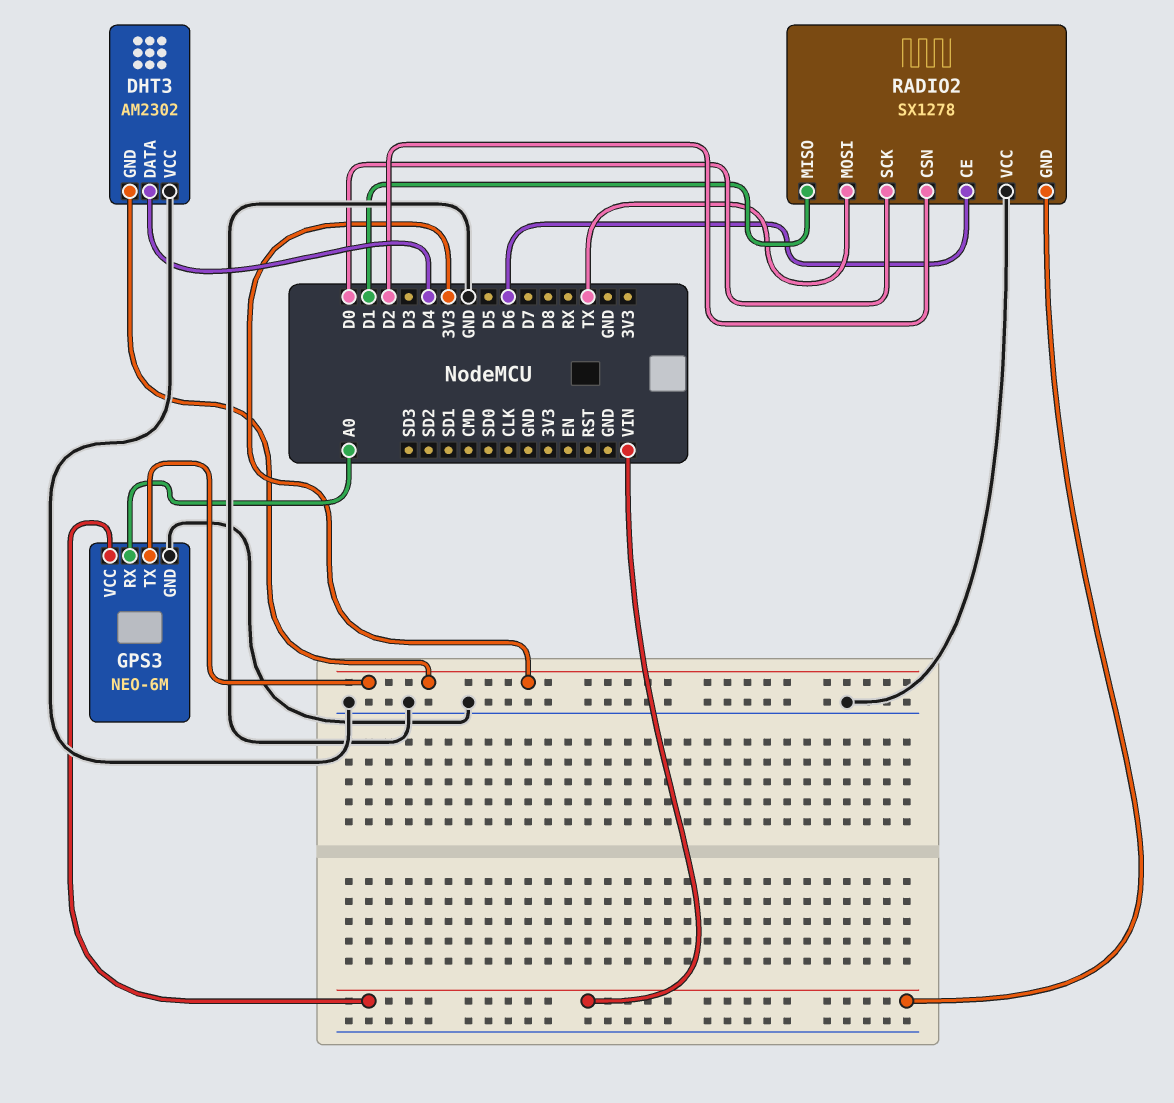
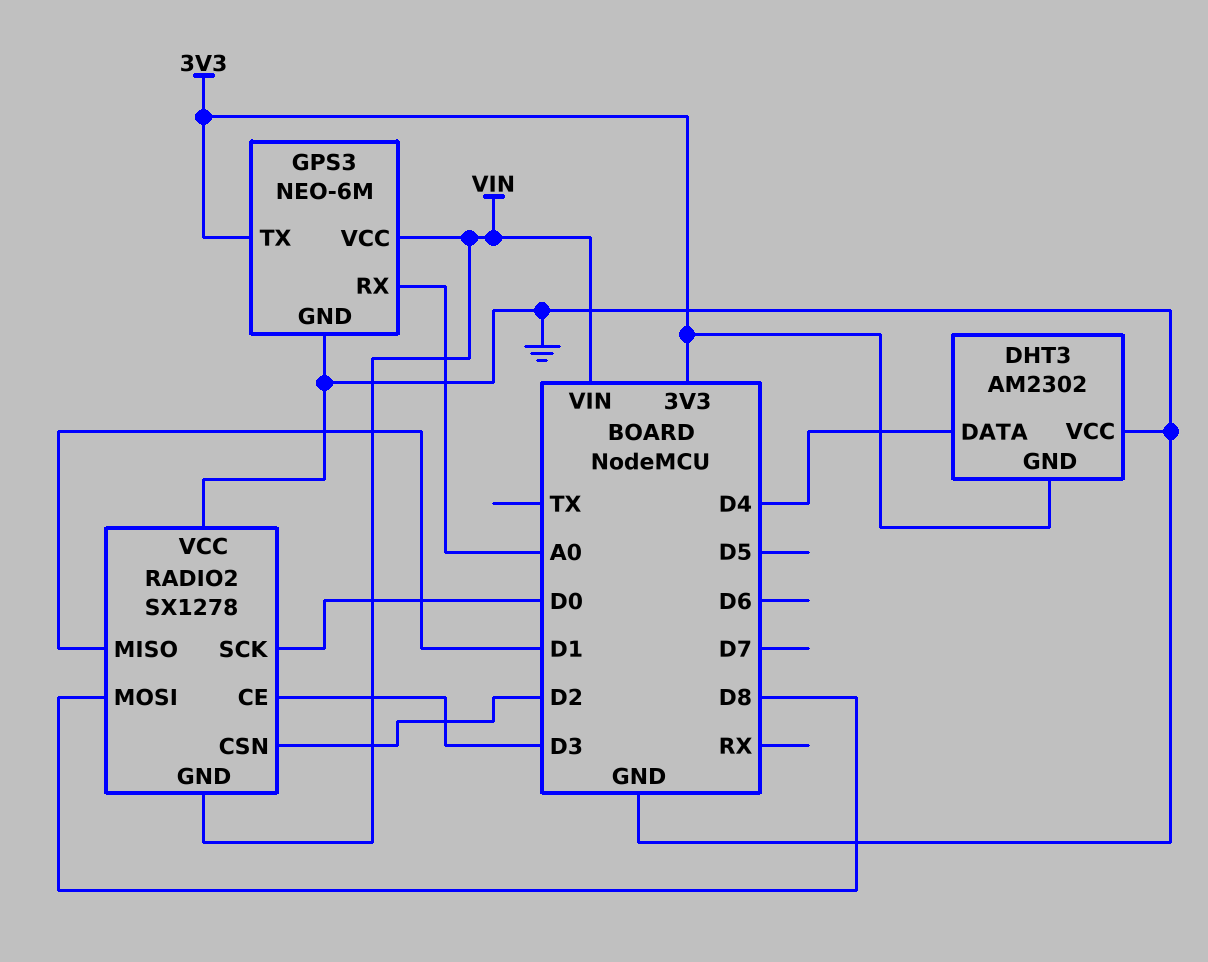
RADIO2 pin CE: D6 -> D3
RADIO2 pin MOSI: TX -> D8

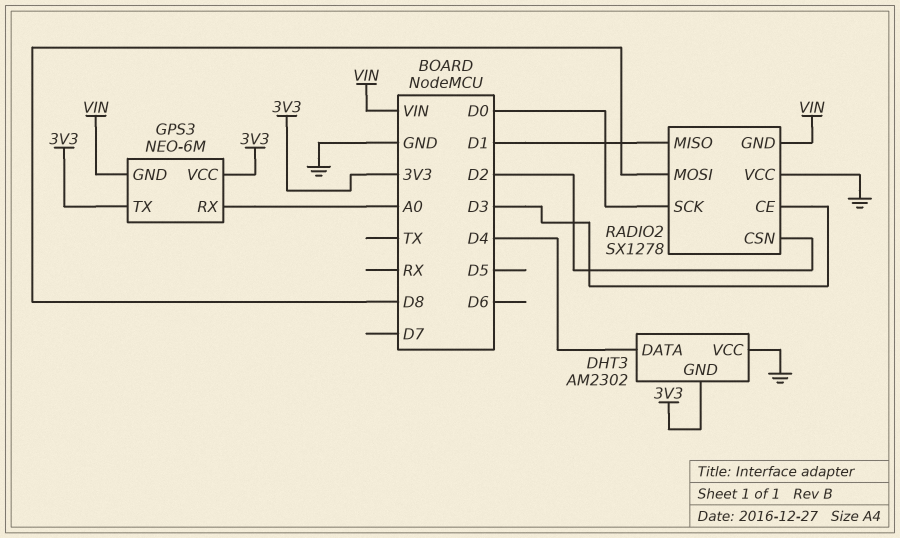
GPS3 pin GND: GND -> VIN
GPS3 pin VCC: VIN -> 3V3

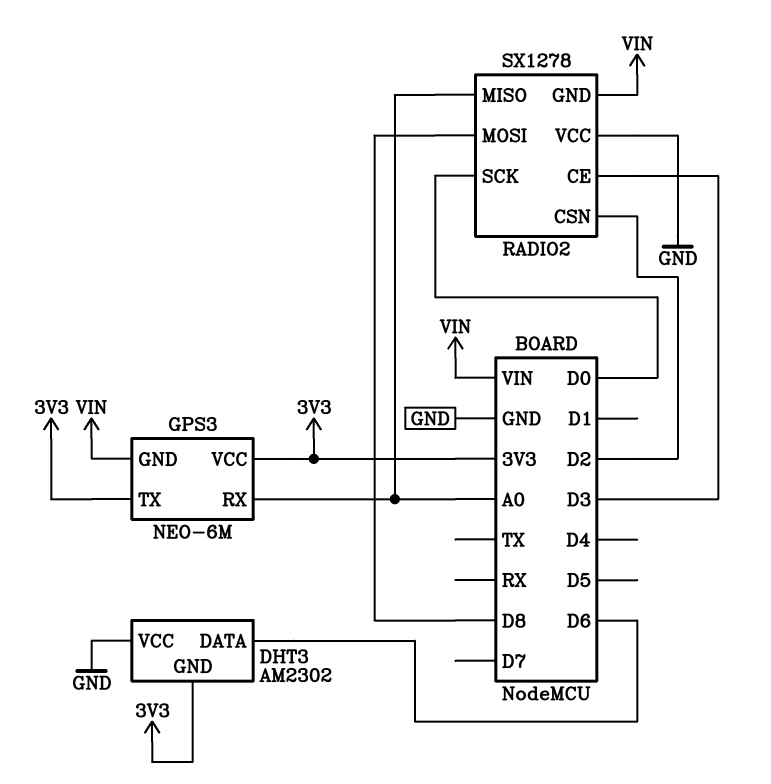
DHT3 pin DATA: D4 -> D6
RADIO2 pin MISO: D1 -> A0

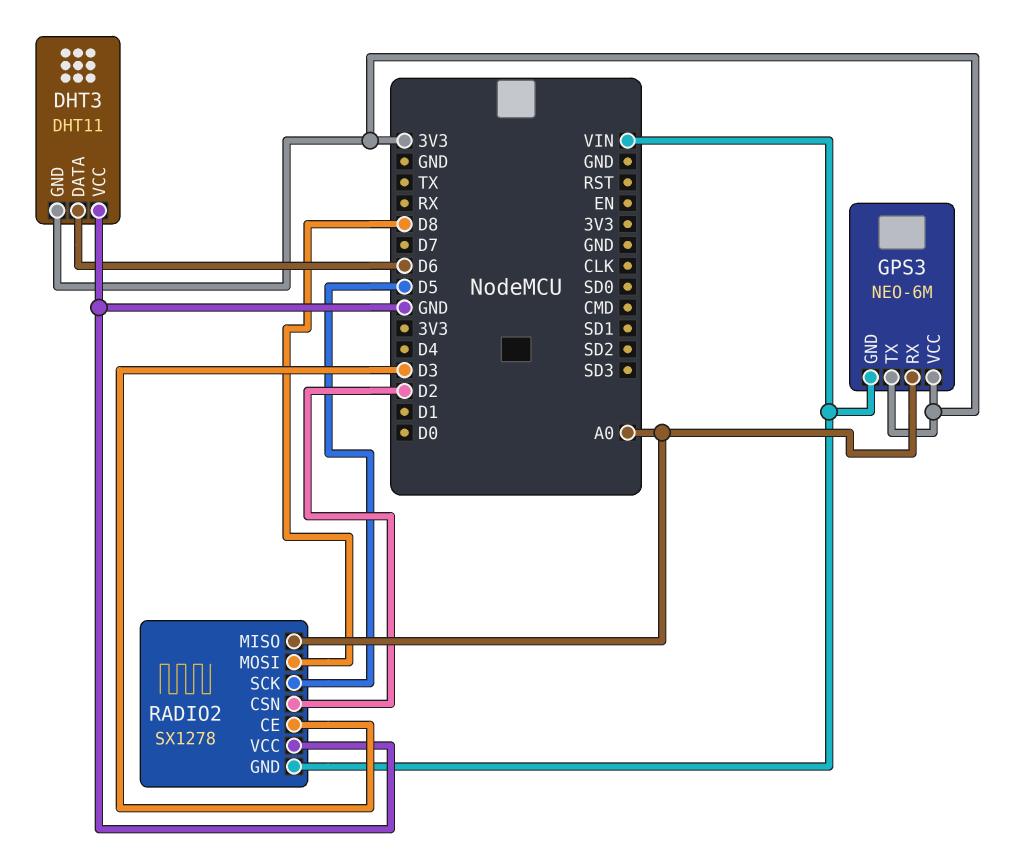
DHT3: AM2302 -> DHT11
RADIO2 pin SCK: D0 -> D5

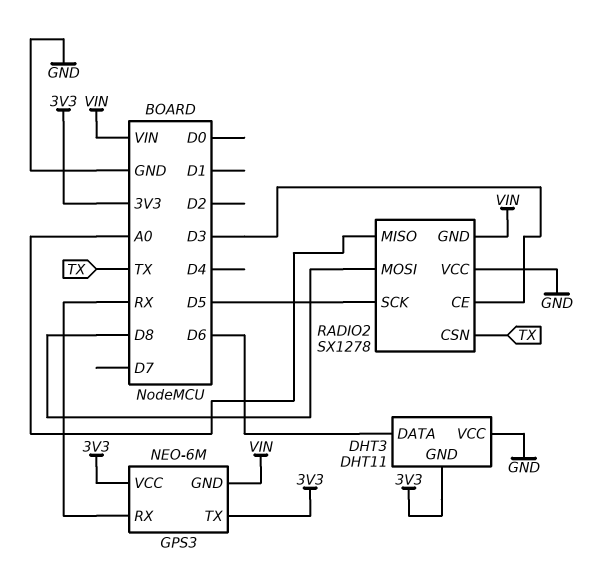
GPS3 pin RX: A0 -> RX
RADIO2 pin CSN: D2 -> TX

